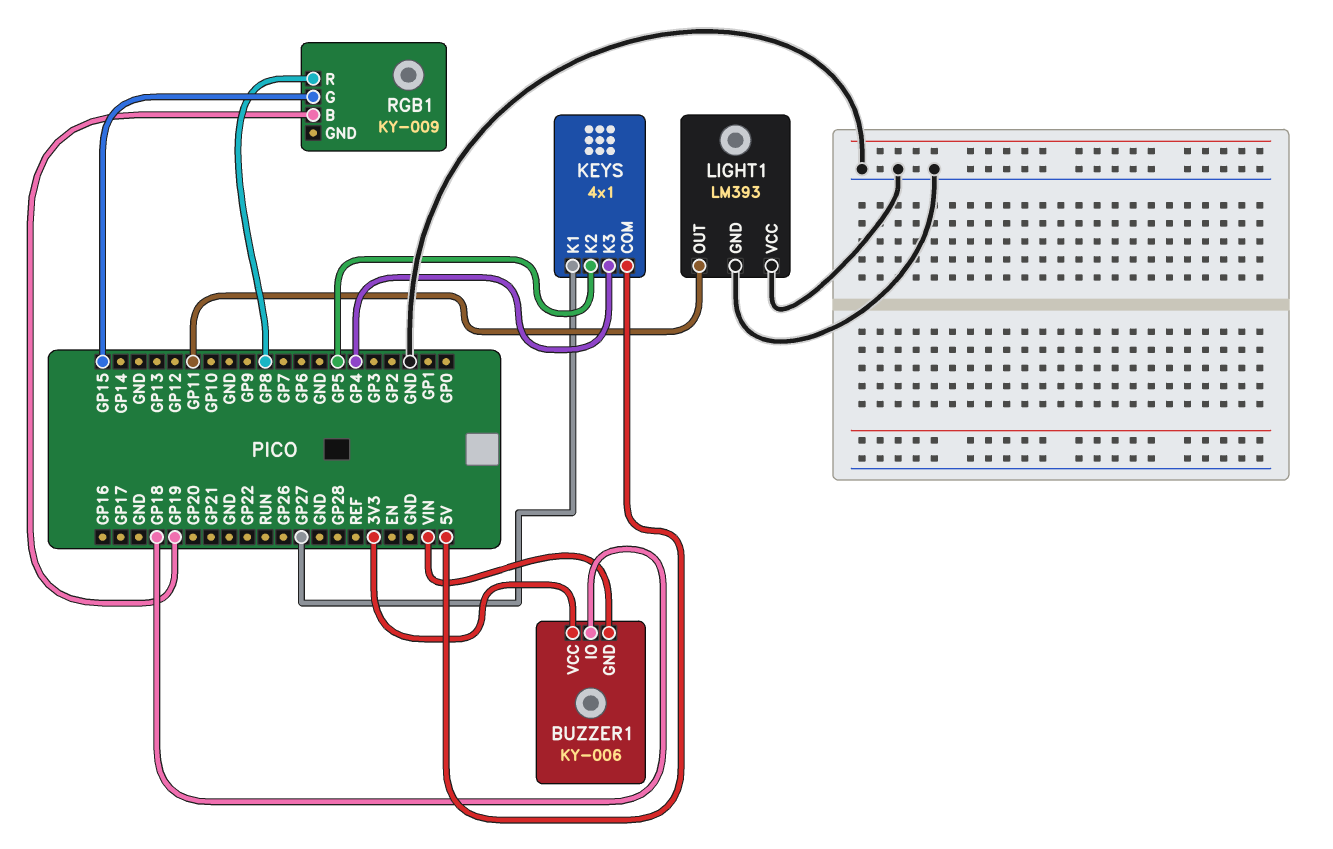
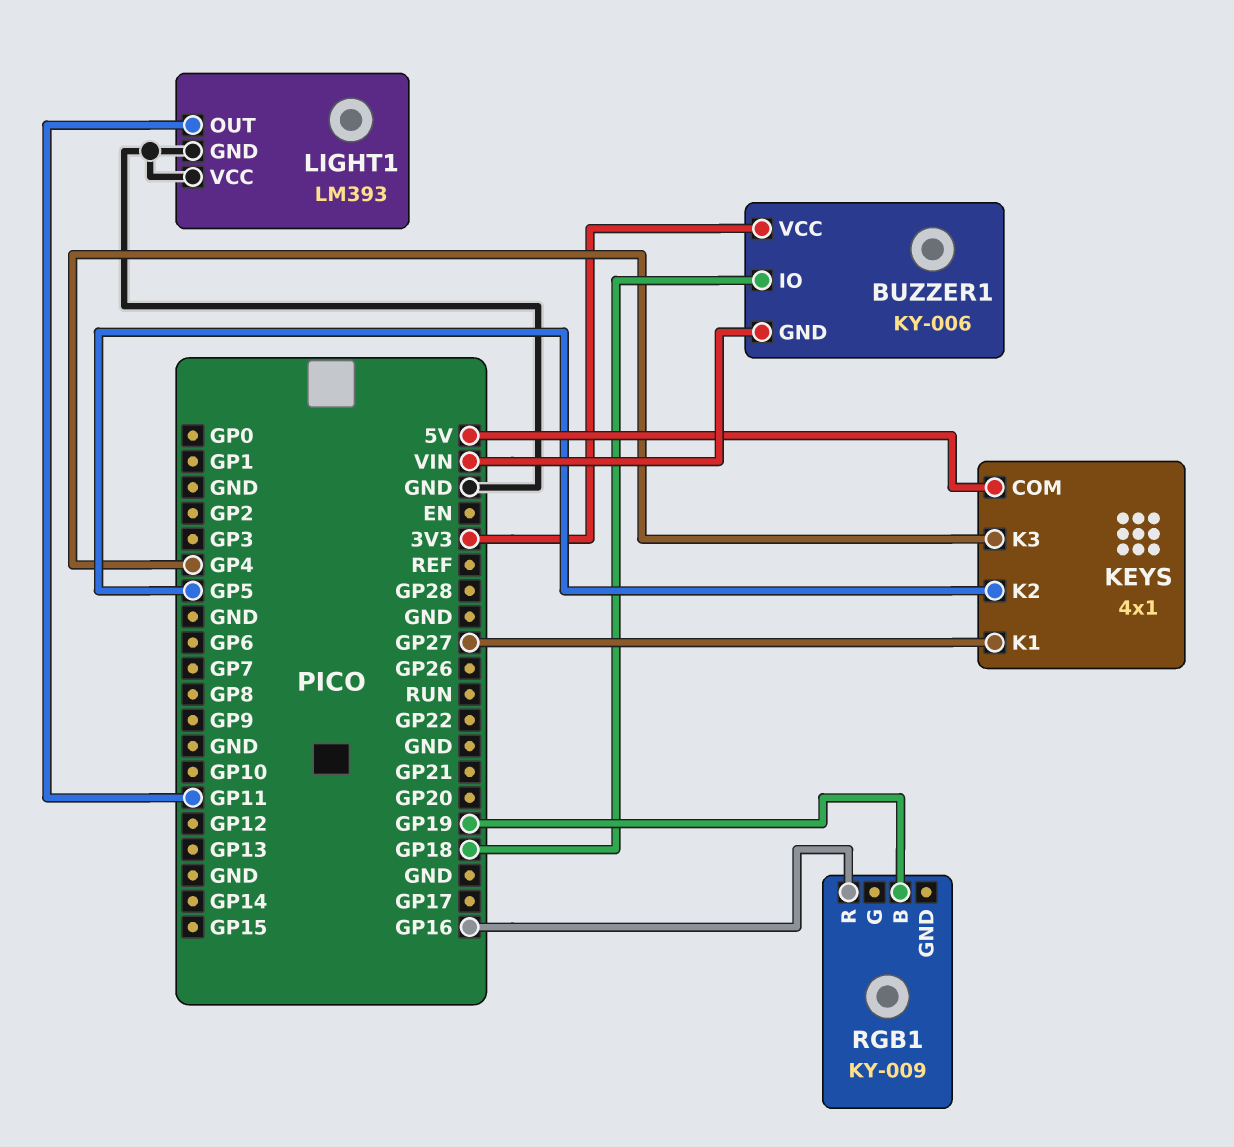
RGB1 pin G: GP15 -> none
RGB1 pin R: GP8 -> GP16

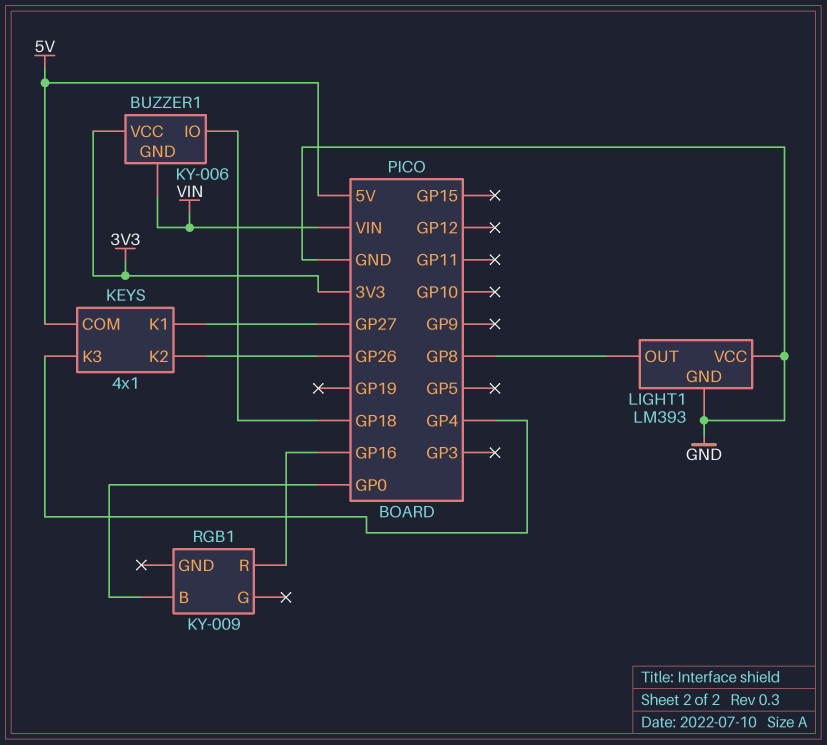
KEYS pin K2: GP5 -> GP26
LIGHT1 pin OUT: GP11 -> GP8
RGB1 pin B: GP19 -> GP0

